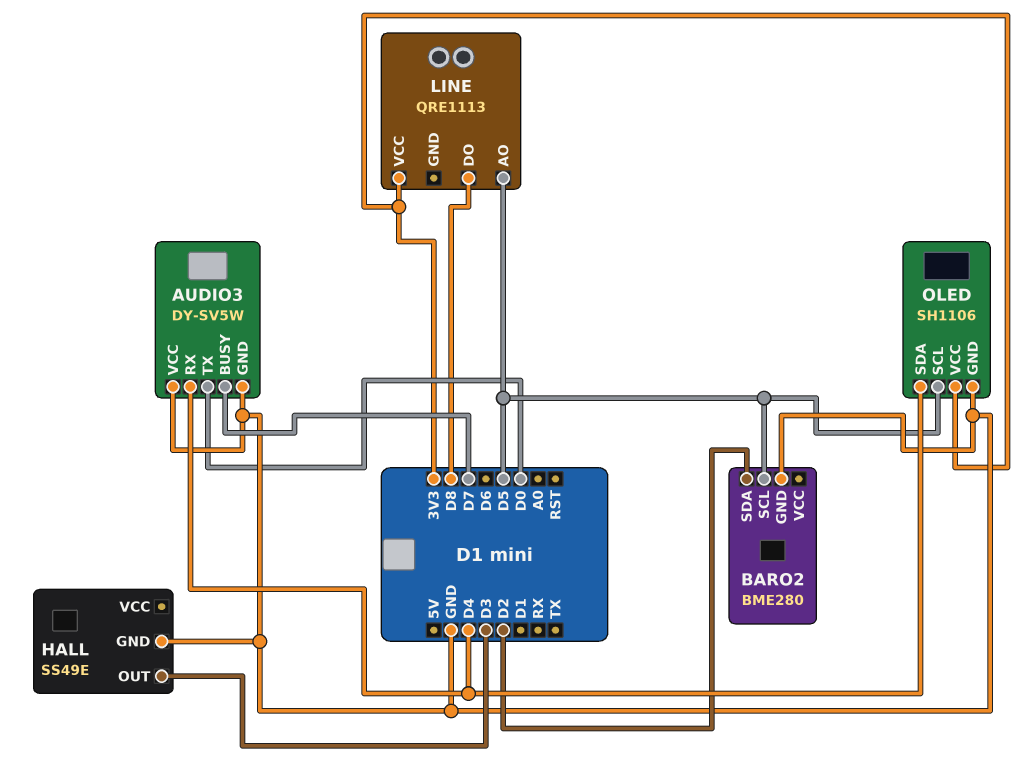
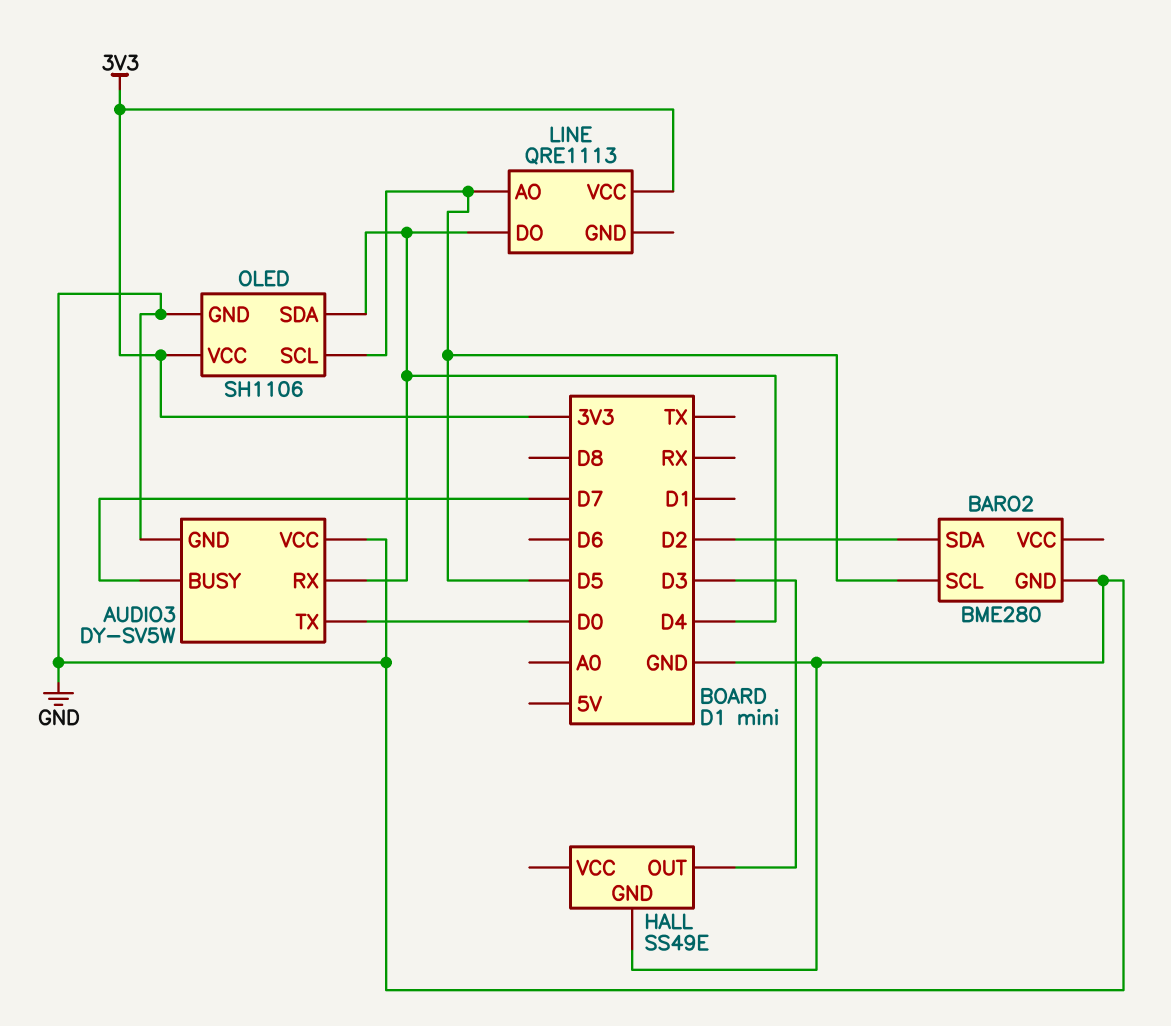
LINE pin DO: D8 -> D4

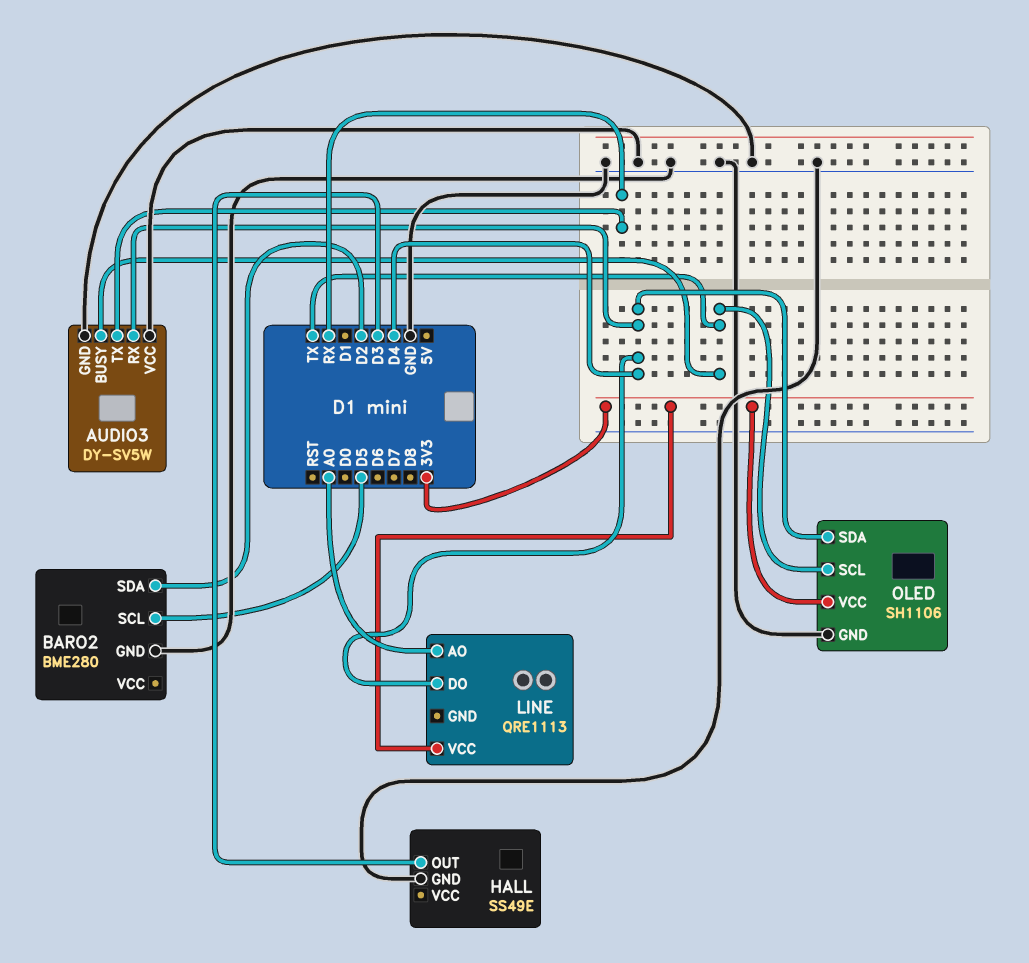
AUDIO3 pin BUSY: D7 -> TX
AUDIO3 pin TX: D0 -> RX
LINE pin AO: D5 -> A0
OLED pin SCL: D5 -> TX

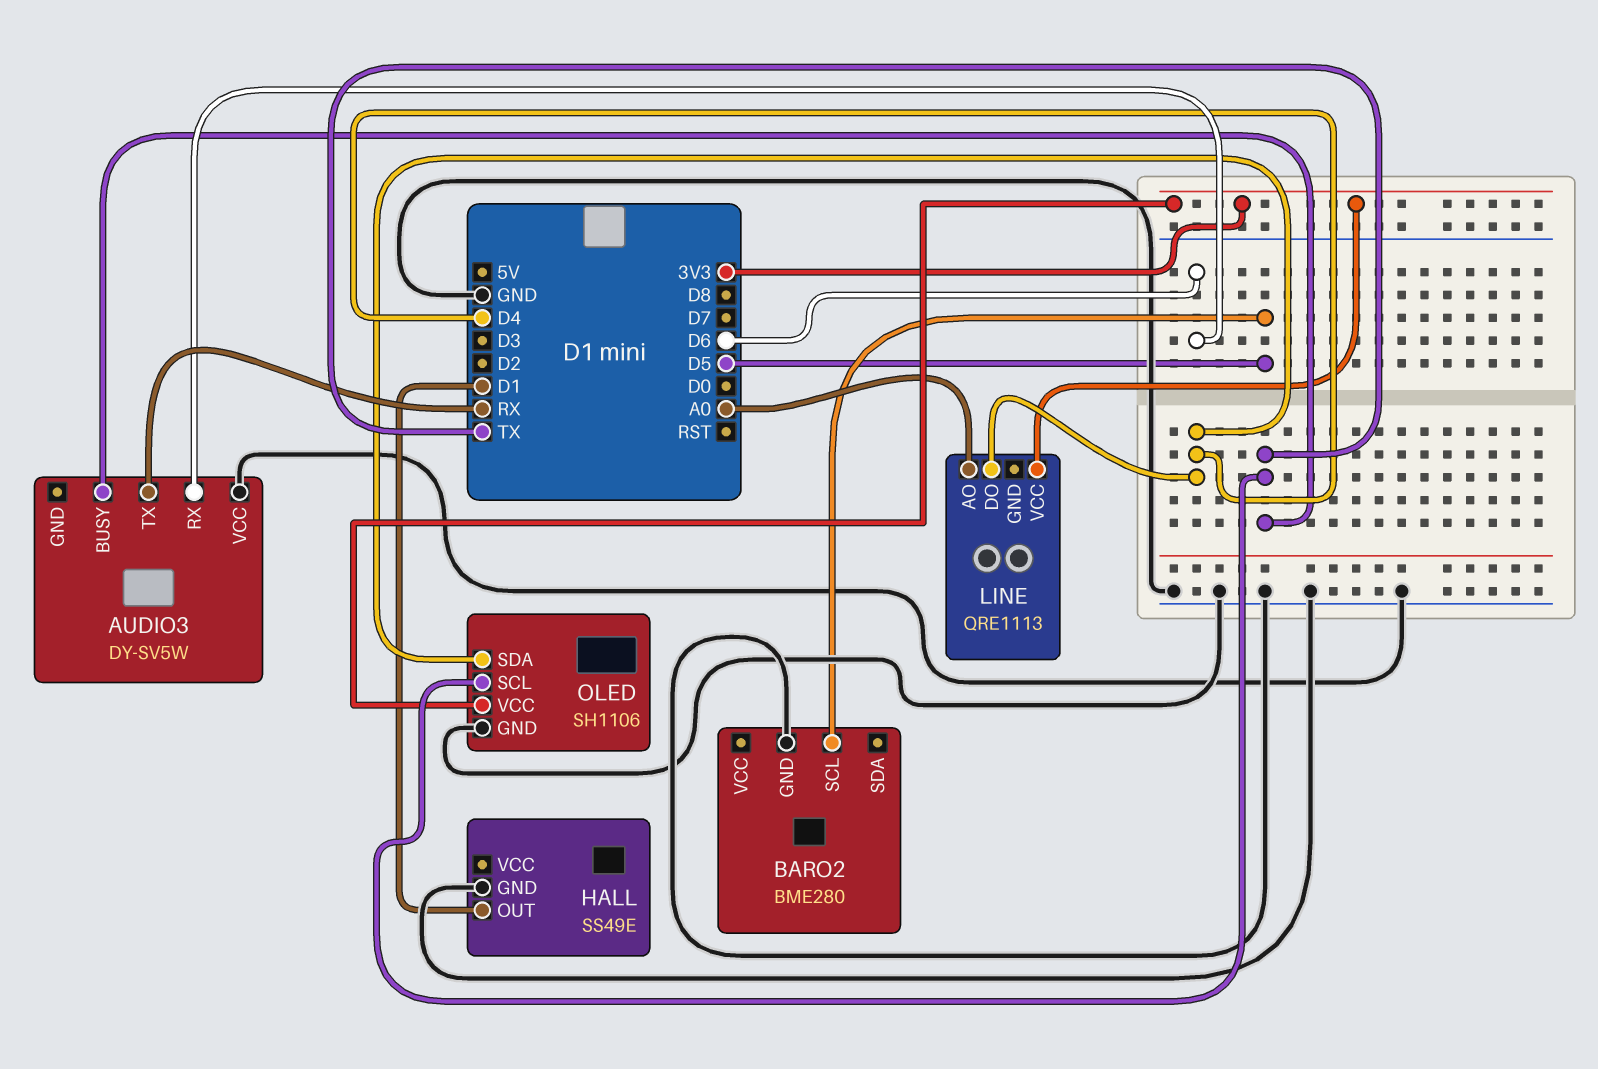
AUDIO3 pin GND: GND -> none
AUDIO3 pin RX: D4 -> D6
BARO2 pin SDA: D2 -> none
HALL pin OUT: D3 -> D1

